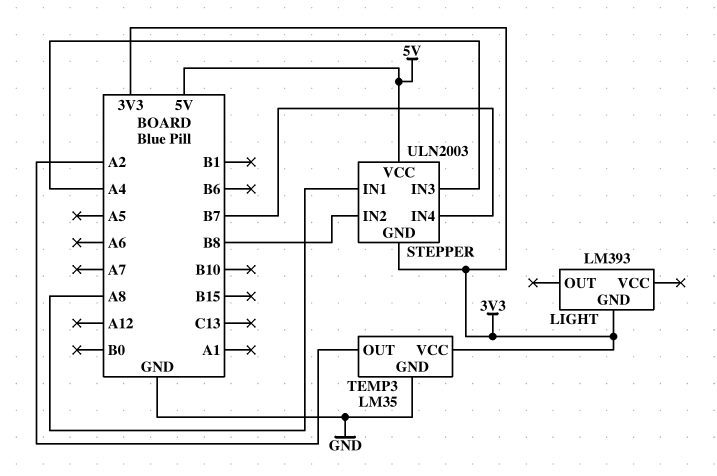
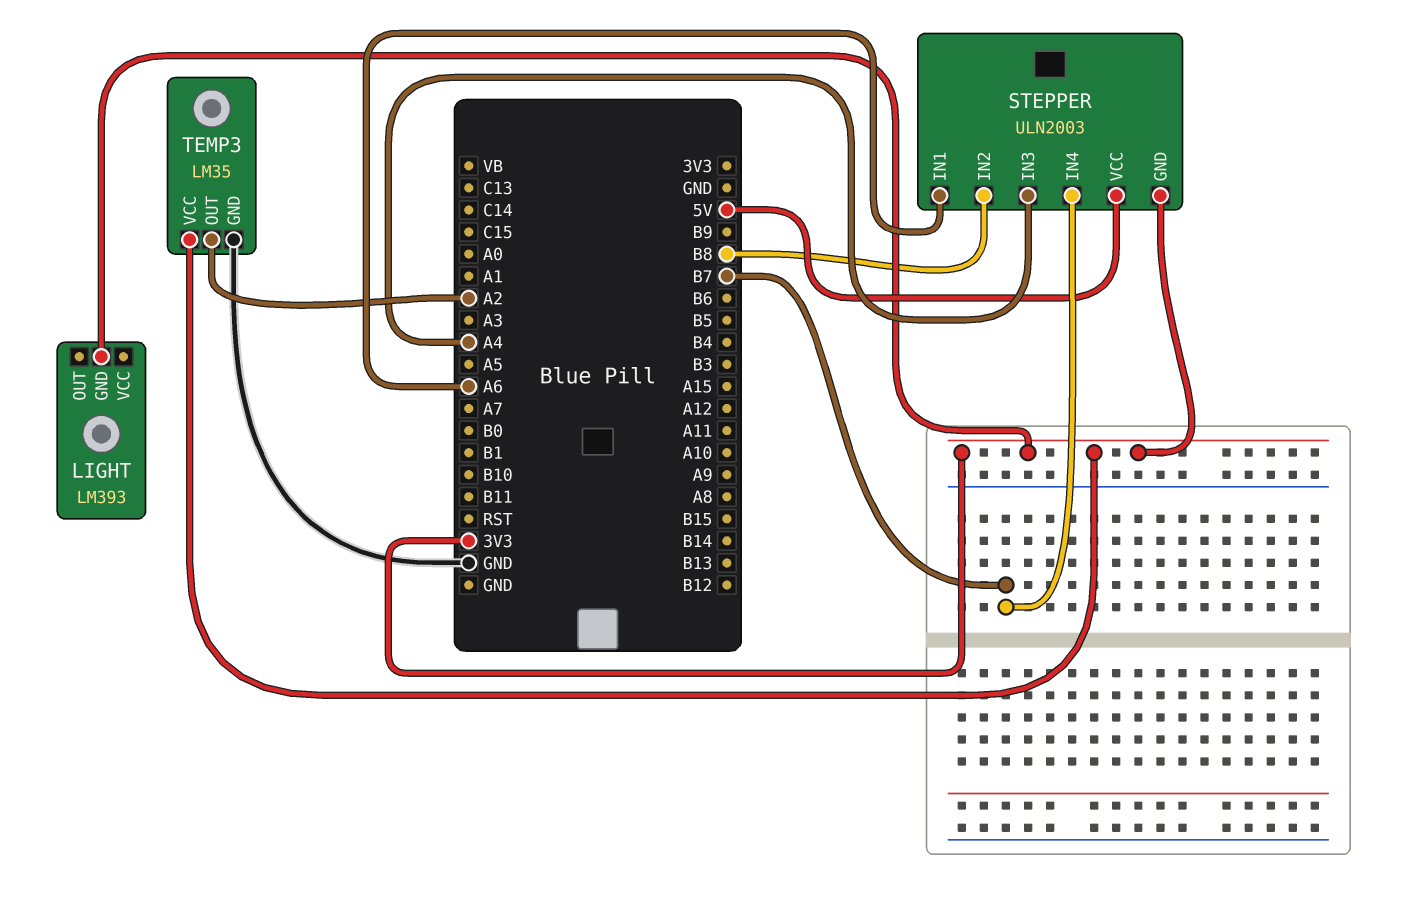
STEPPER pin IN1: A8 -> A6

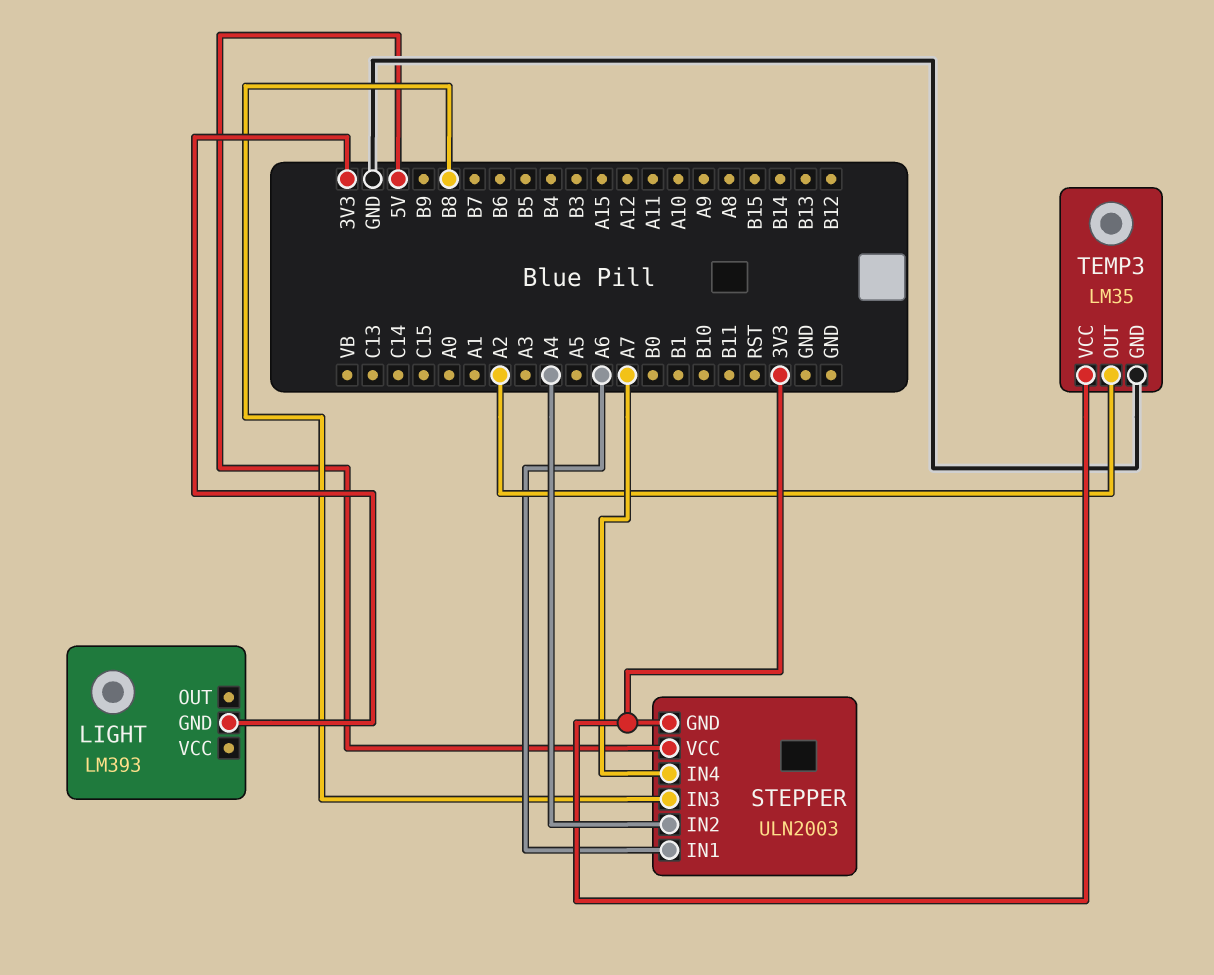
STEPPER pin IN2: B8 -> A4
STEPPER pin IN3: A4 -> B8
STEPPER pin IN4: B7 -> A7

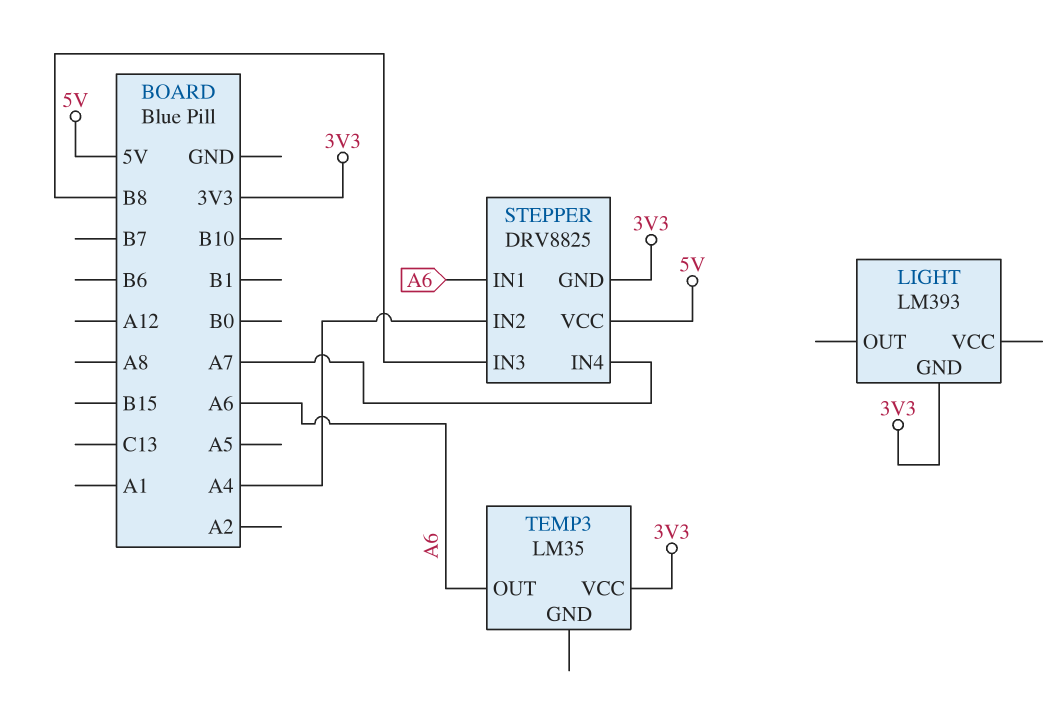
STEPPER: ULN2003 -> DRV8825
TEMP3 pin GND: GND -> none
TEMP3 pin OUT: A2 -> A6

